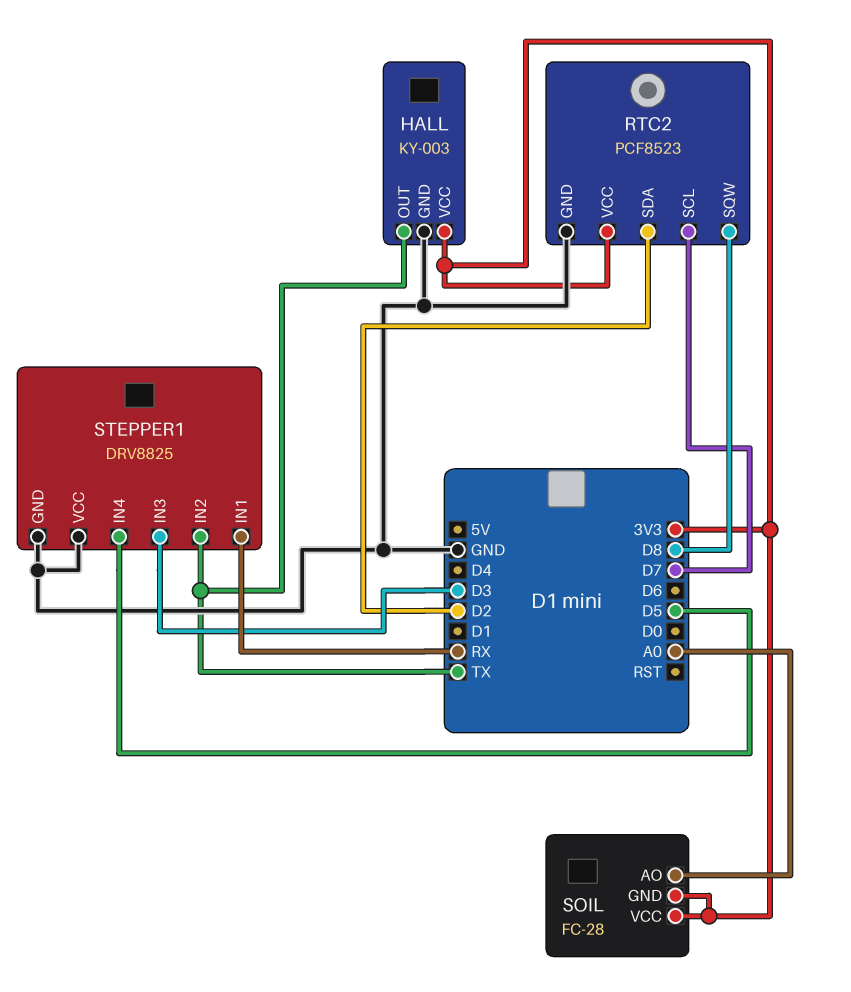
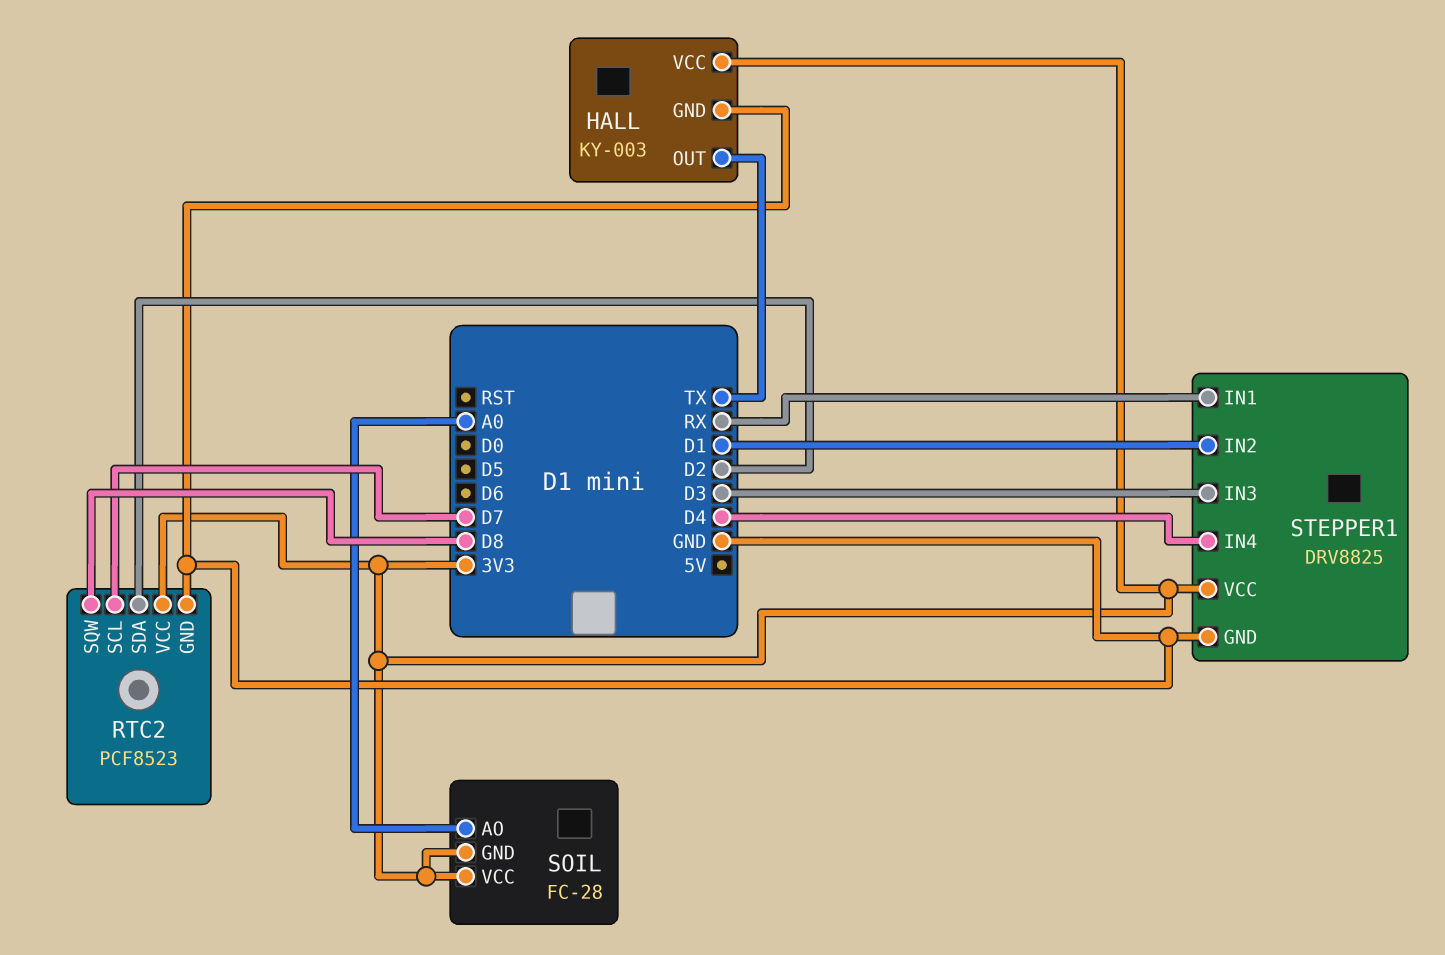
STEPPER1 pin IN2: TX -> D1
STEPPER1 pin IN4: D5 -> D4
STEPPER1 pin VCC: GND -> 3V3

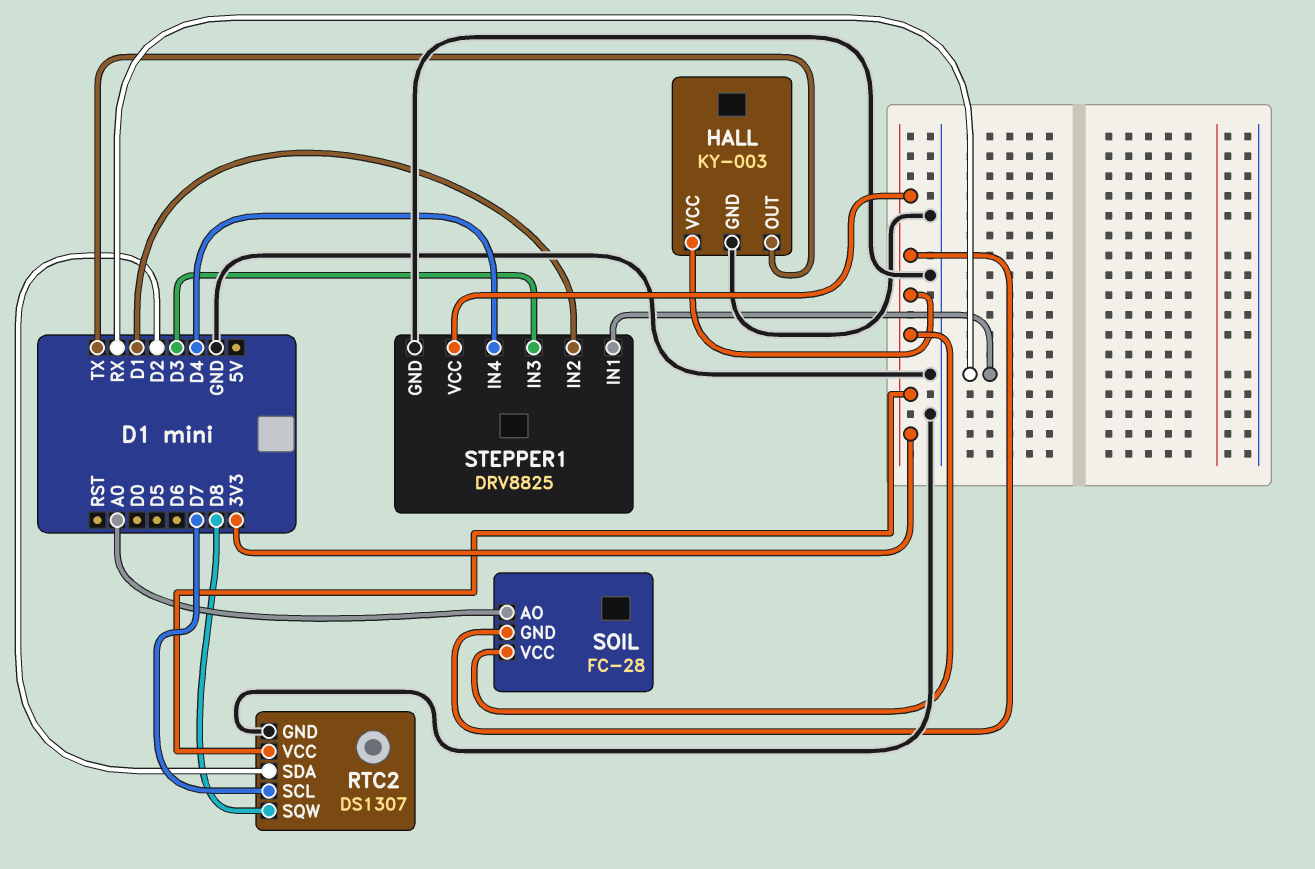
RTC2: PCF8523 -> DS1307

